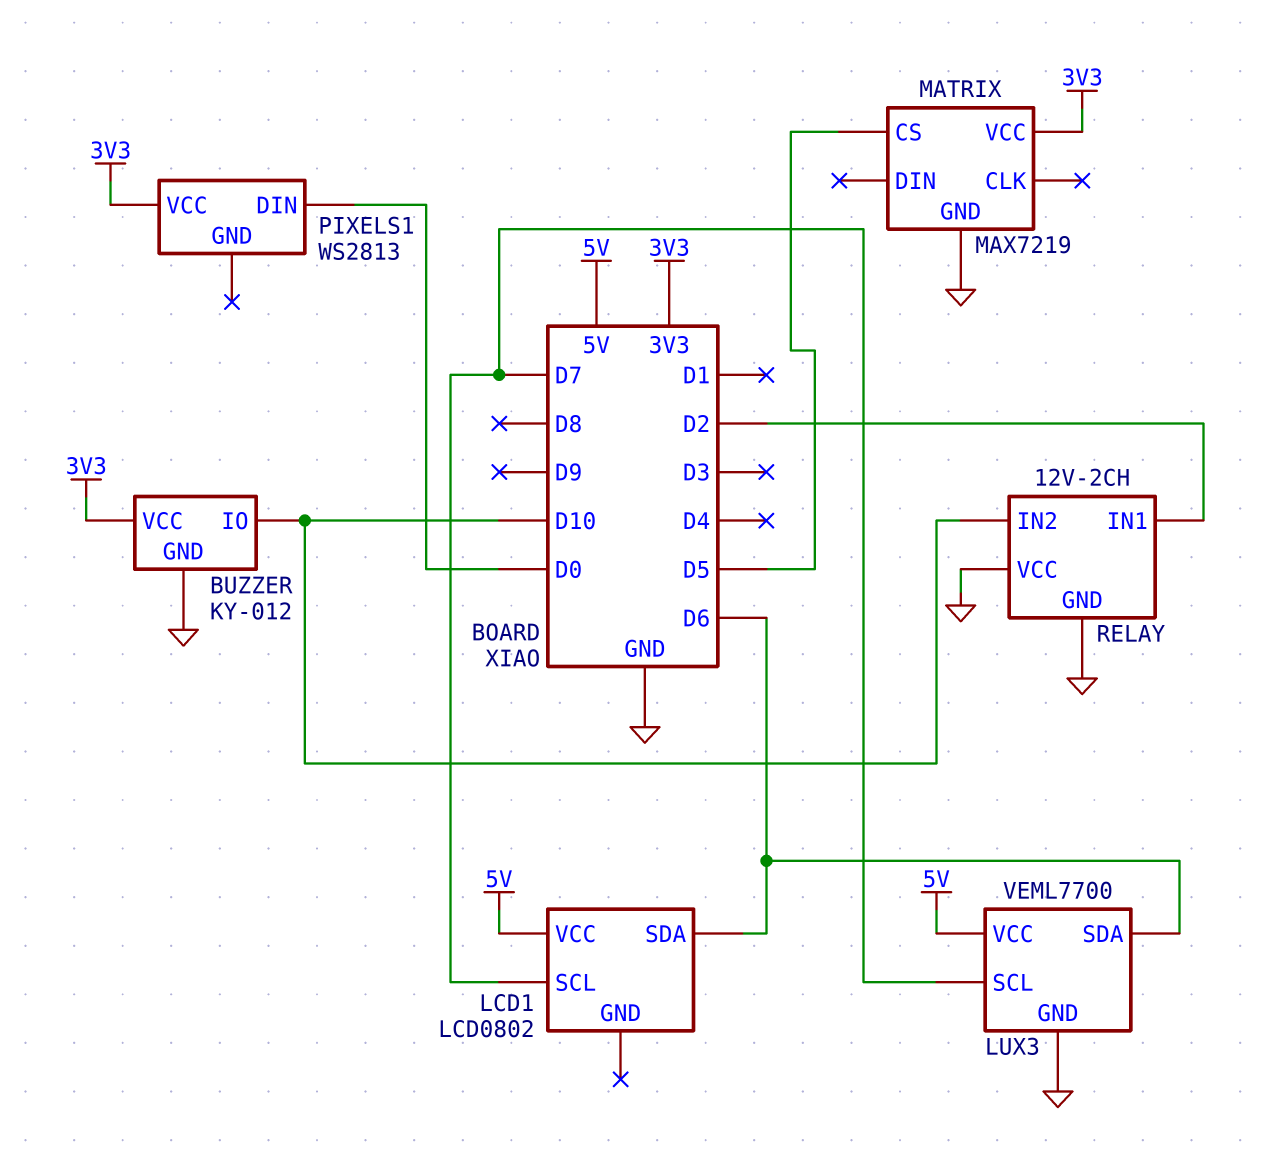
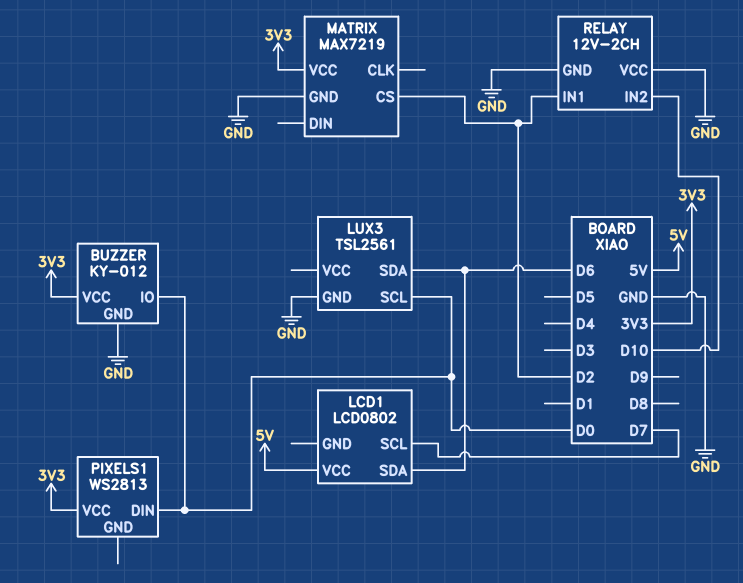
BUZZER pin IO: D10 -> D0
LUX3: VEML7700 -> TSL2561
LUX3 pin SCL: D7 -> D0
LUX3 pin VCC: 5V -> none
MATRIX pin CS: D5 -> D2

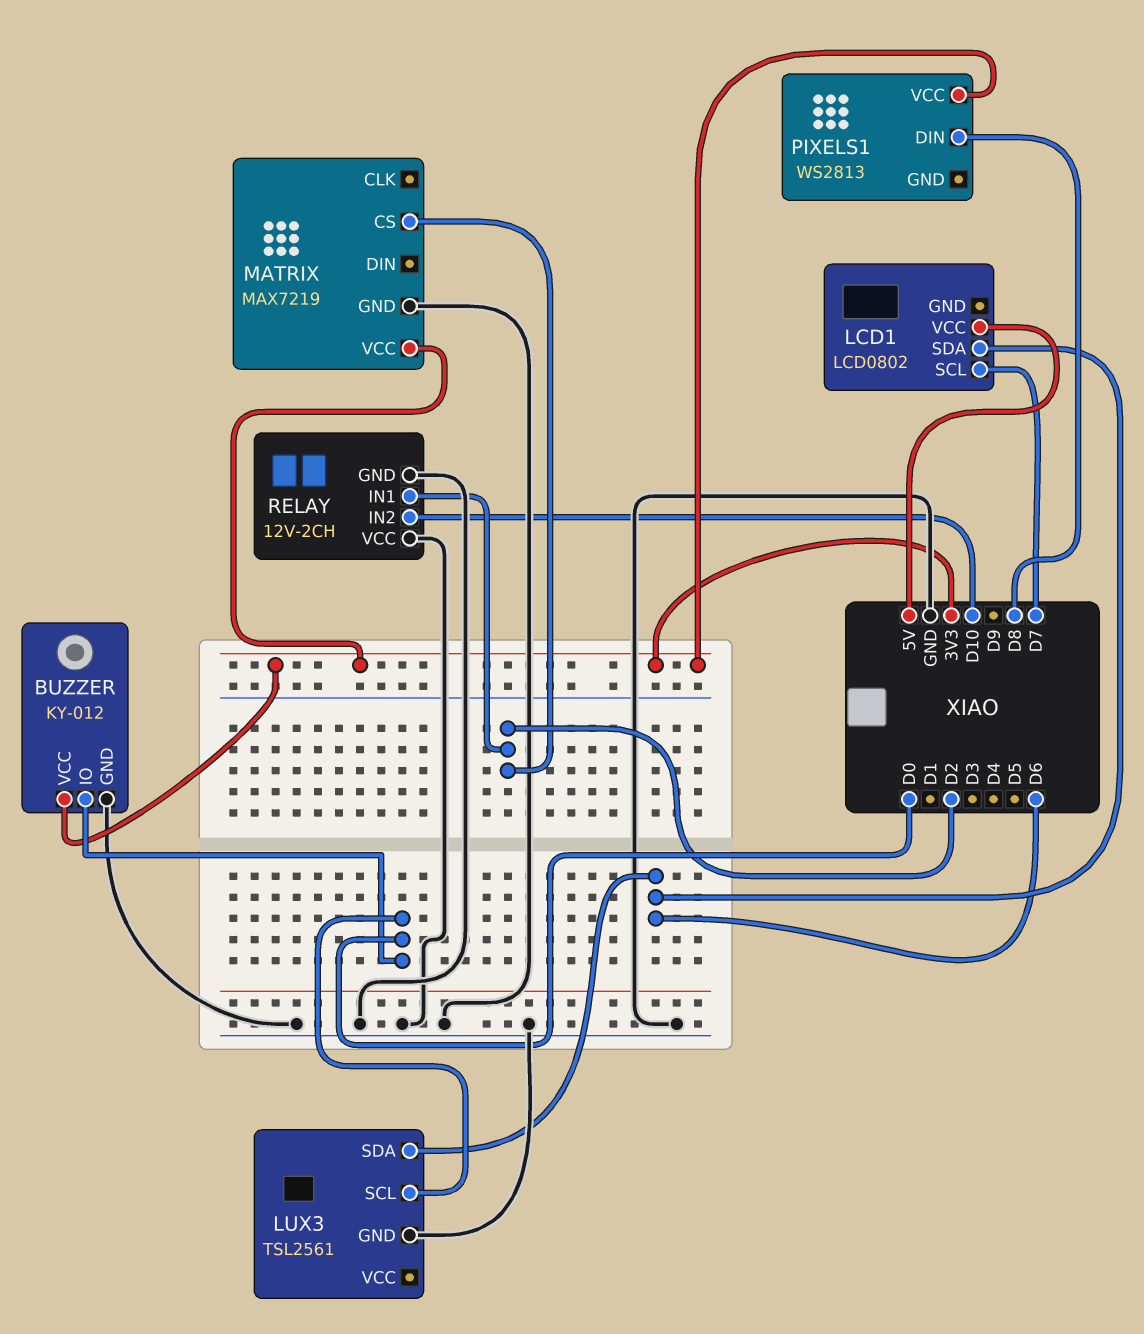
PIXELS1 pin DIN: D0 -> D8

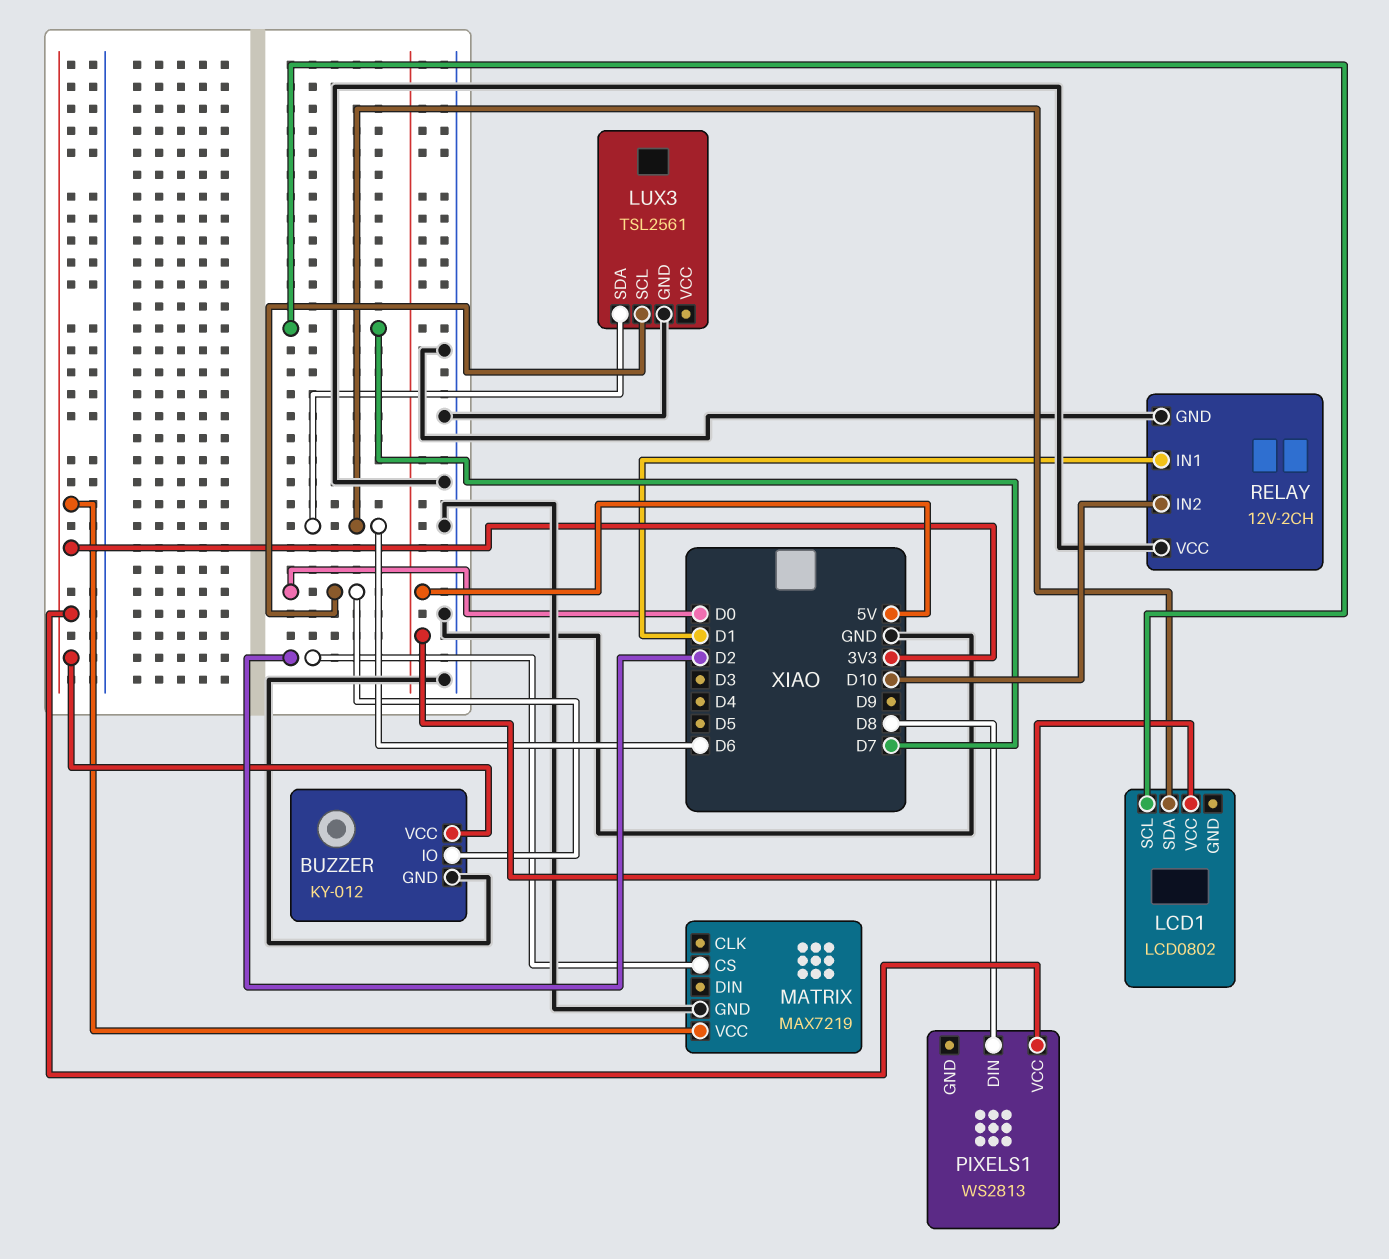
RELAY pin IN1: D2 -> D1

